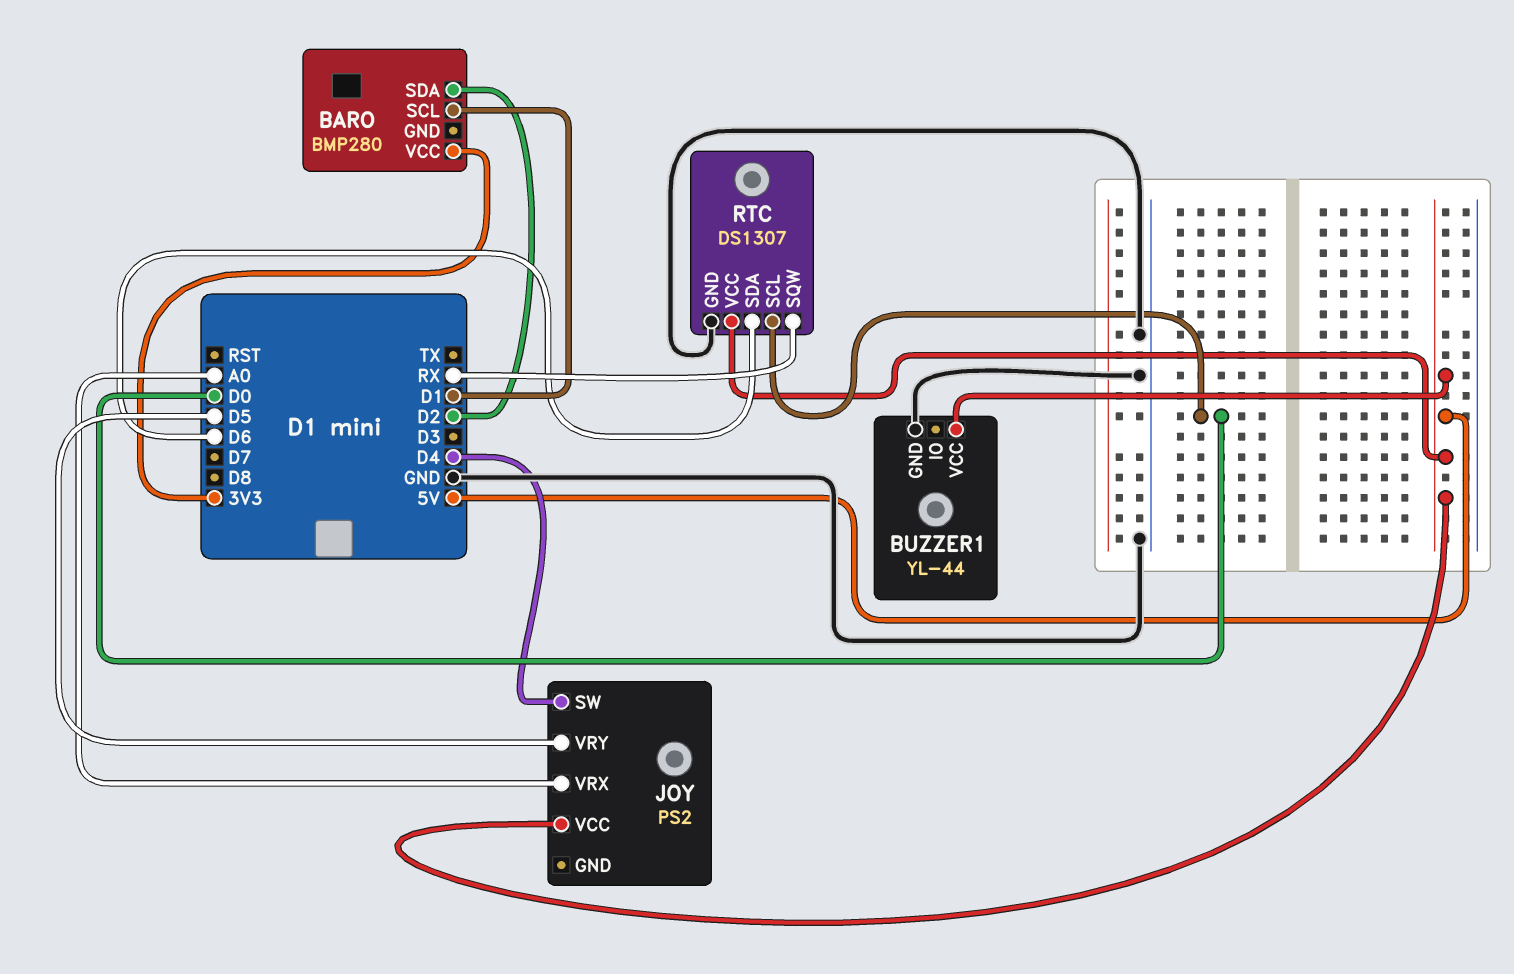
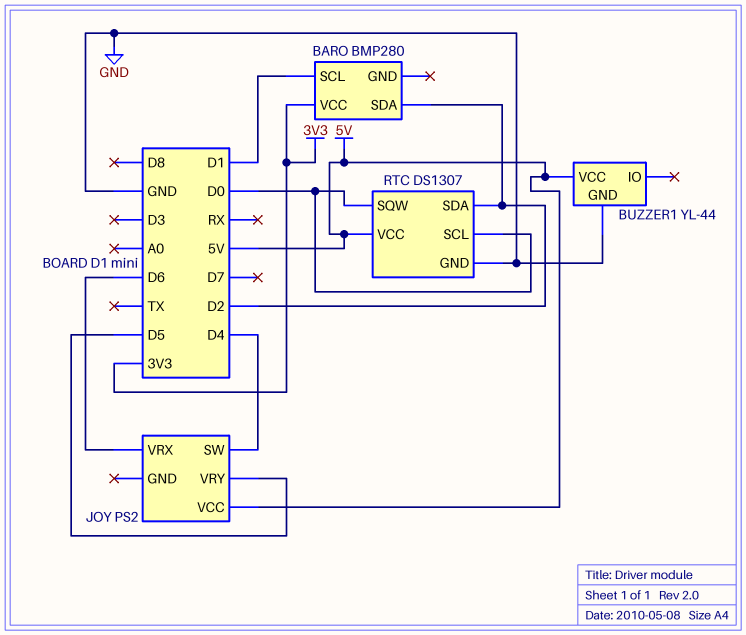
JOY pin VRX: A0 -> D6
RTC pin SDA: D6 -> D2
RTC pin SQW: RX -> D0

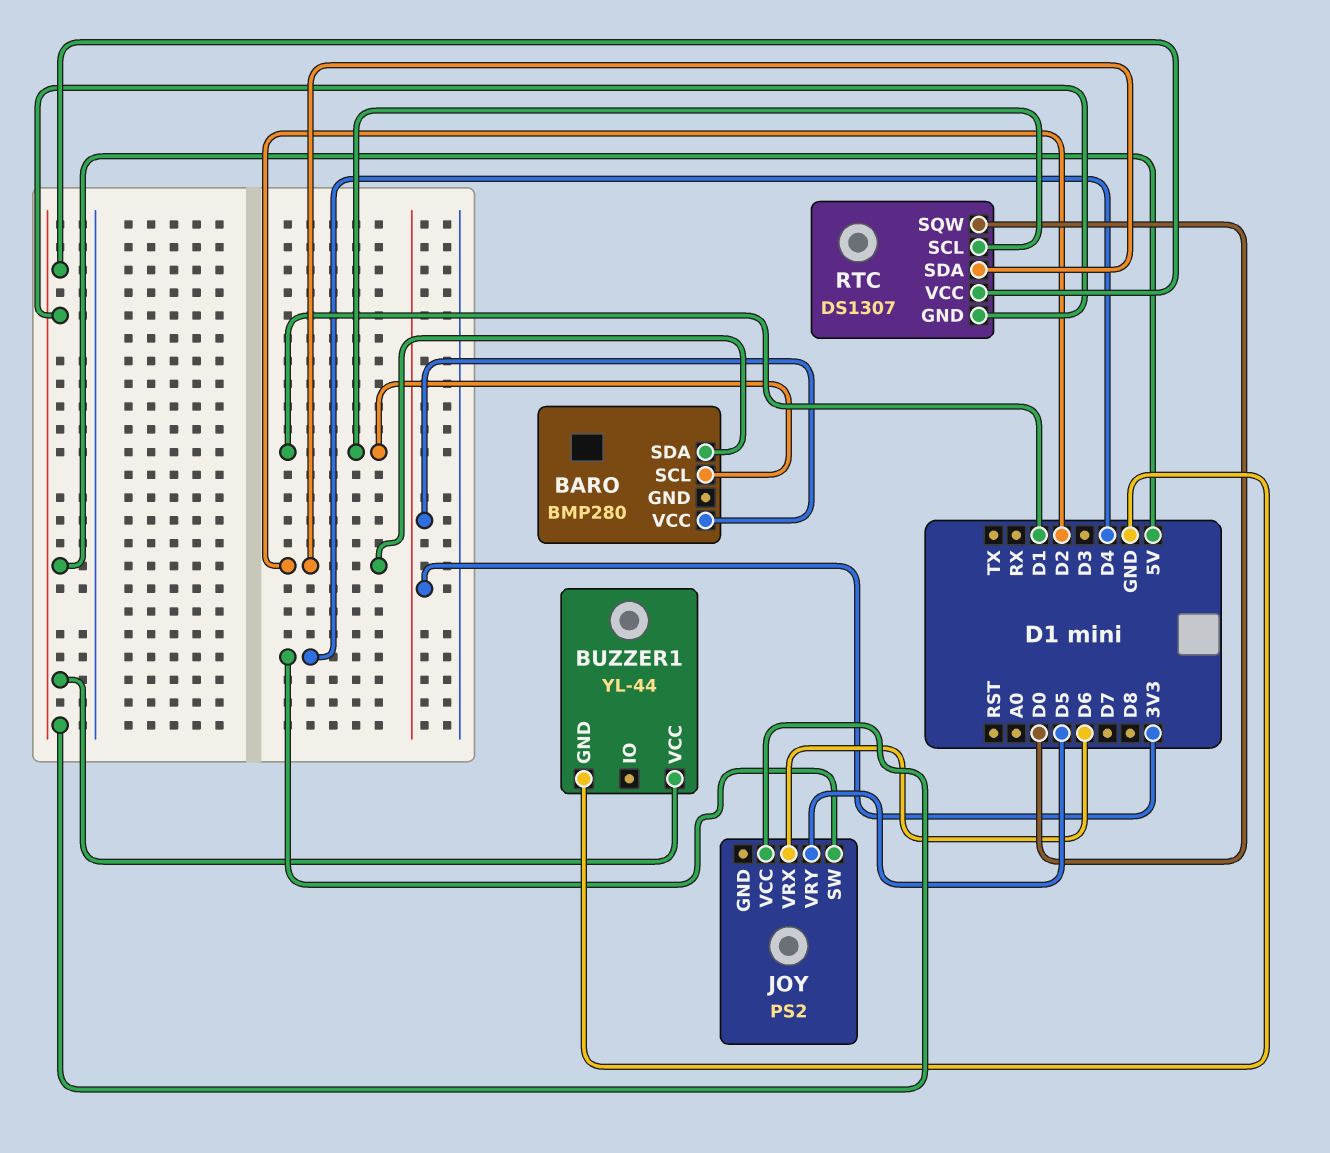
RTC pin GND: GND -> 5V
RTC pin SCL: D0 -> D1

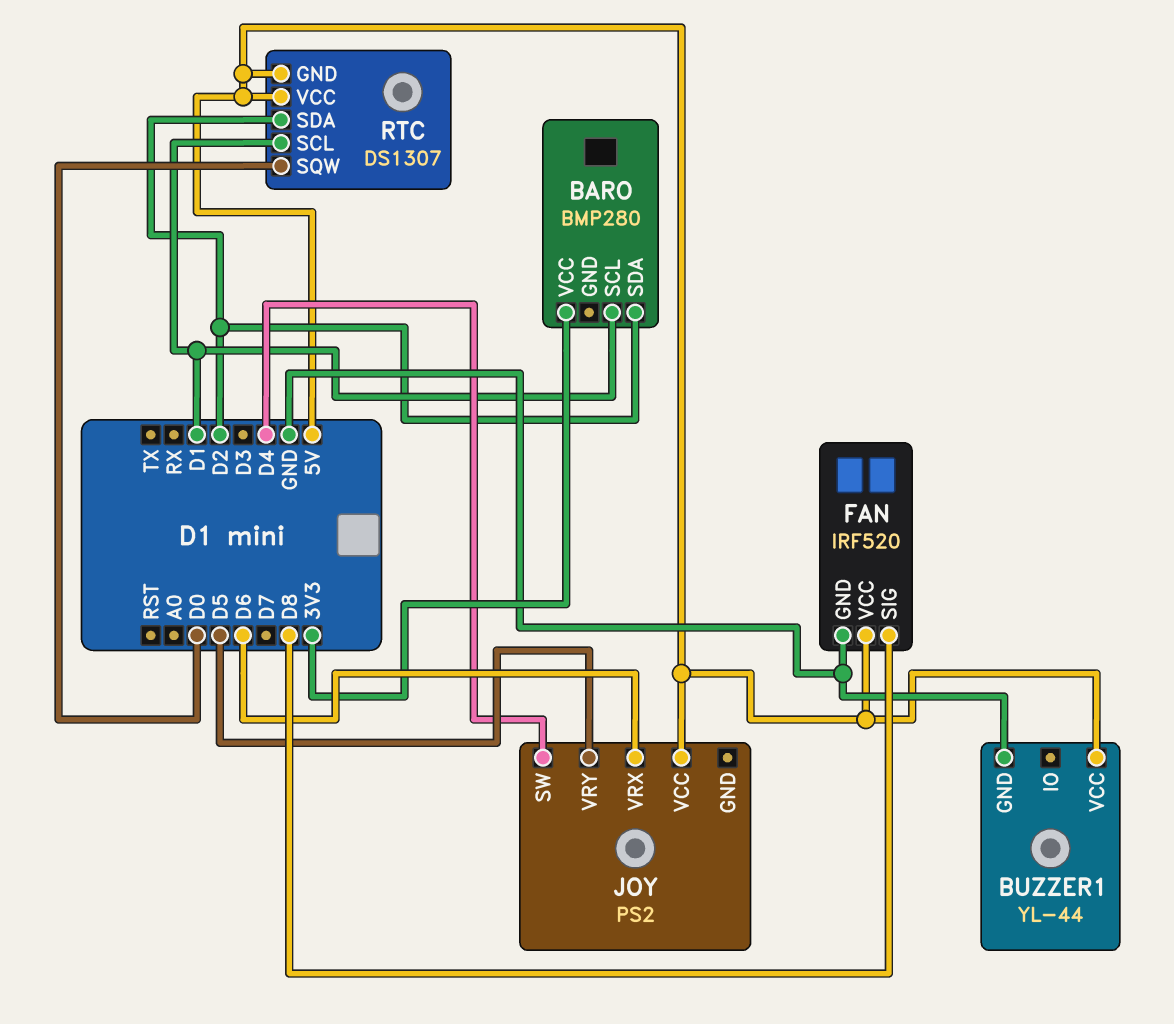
FAN: none -> IRF520
FAN pin GND: none -> GND
FAN pin SIG: none -> D8
FAN pin VCC: none -> 5V

